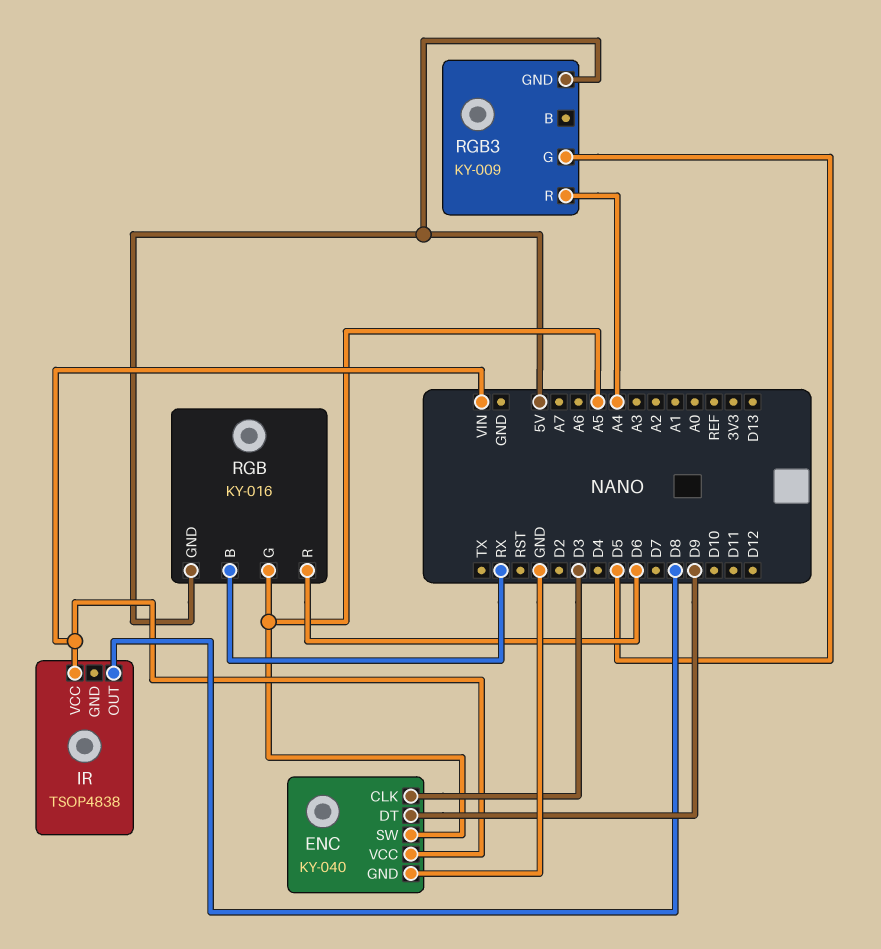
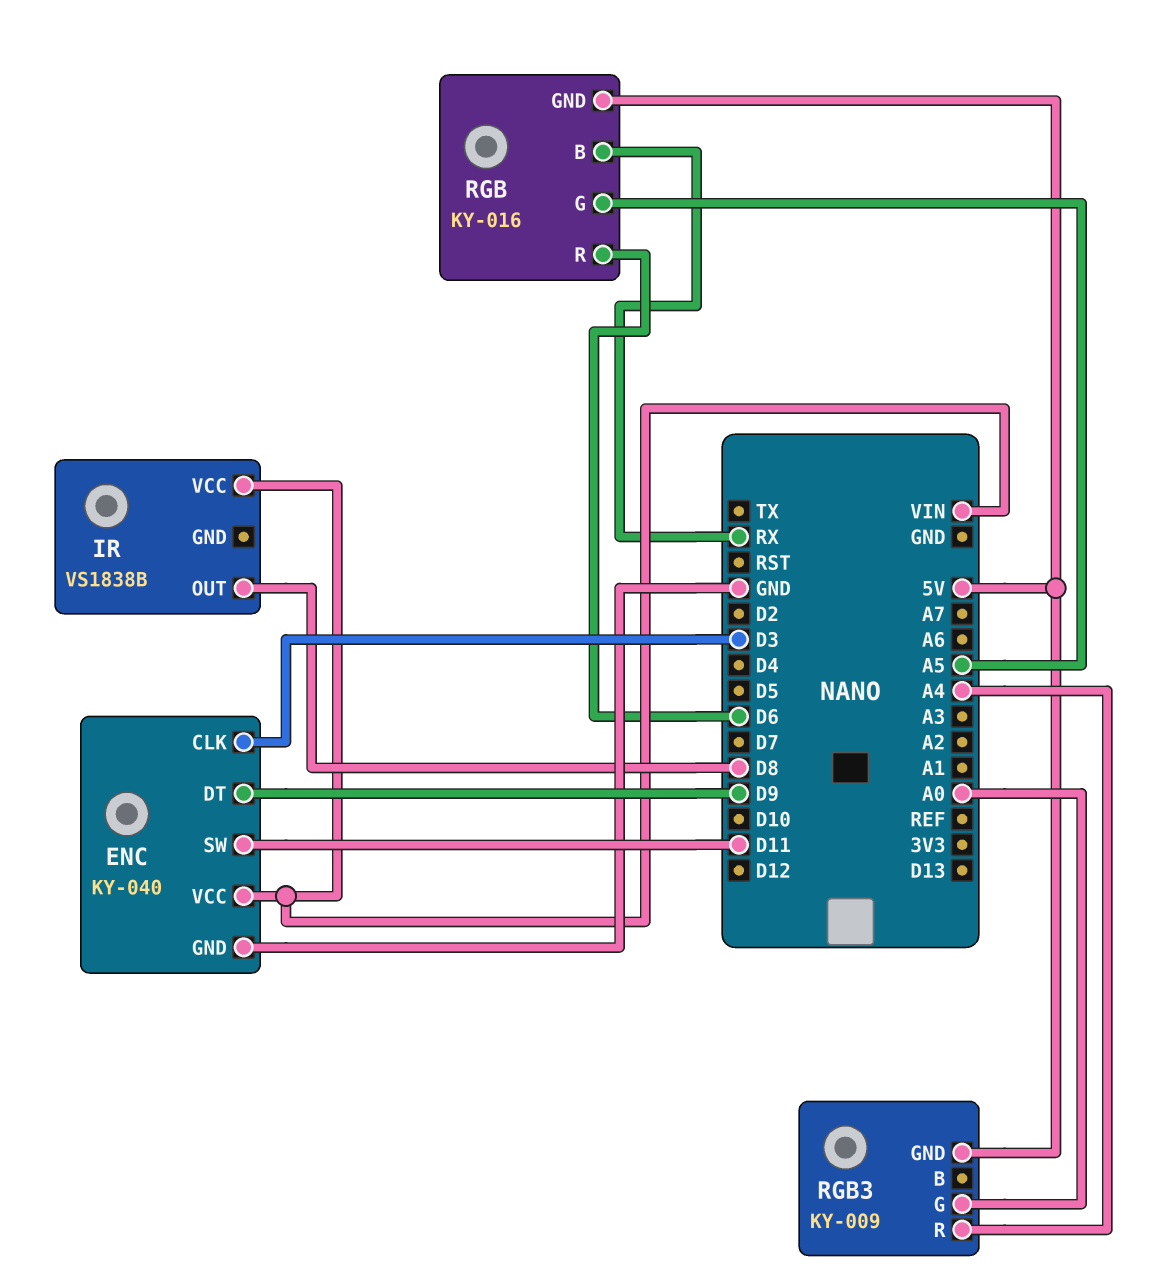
ENC pin SW: A5 -> D11
IR: TSOP4838 -> VS1838B
RGB3 pin G: D5 -> A0

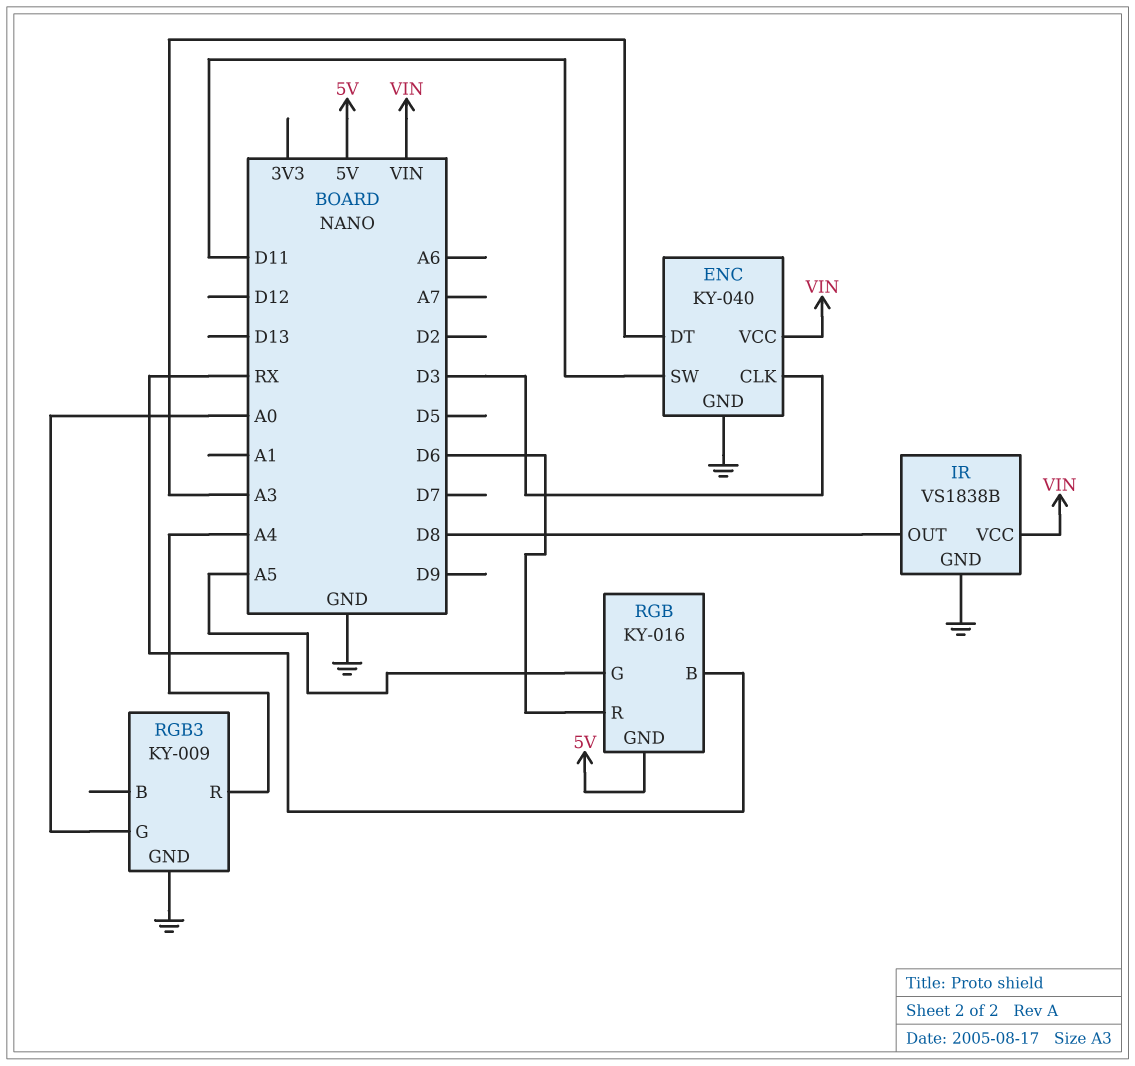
ENC pin DT: D9 -> A3
IR pin GND: none -> GND
RGB3 pin GND: 5V -> GND

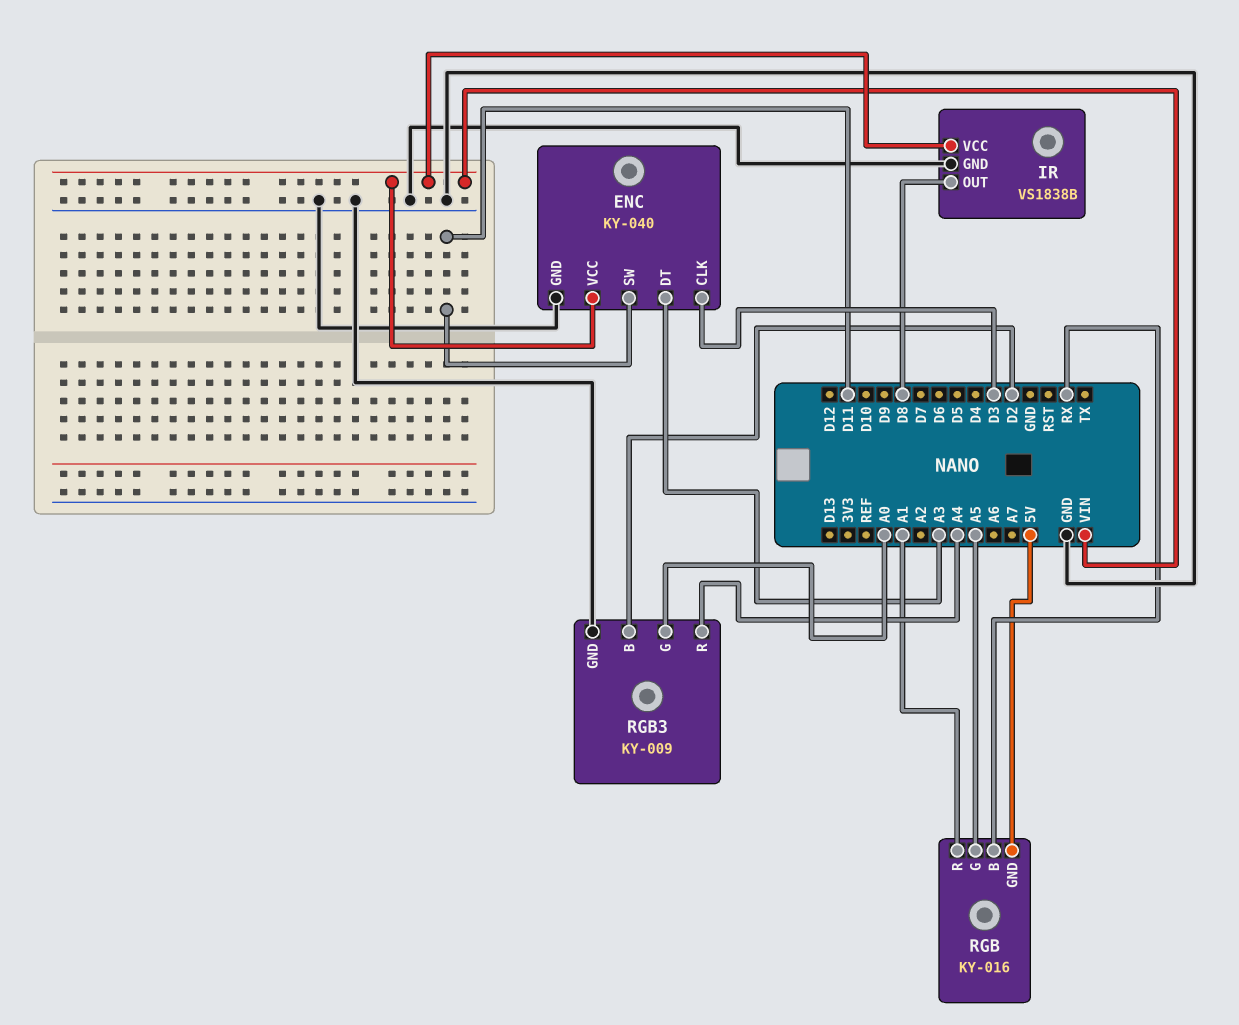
RGB pin R: D6 -> A1
RGB3 pin B: none -> D2

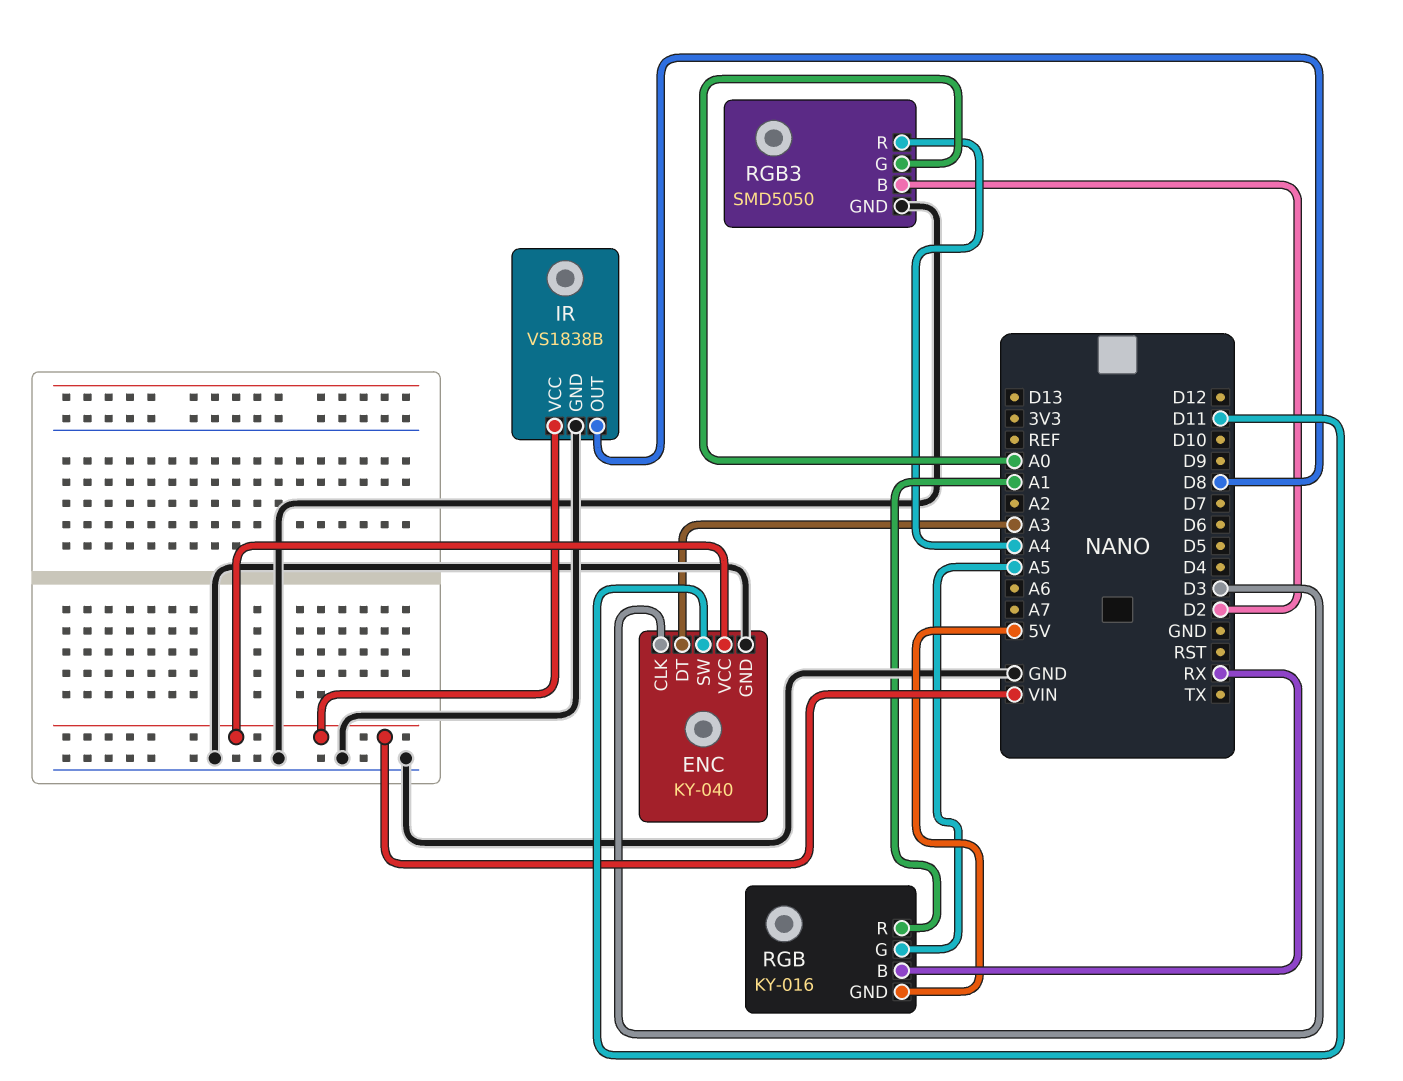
RGB3: KY-009 -> SMD5050

